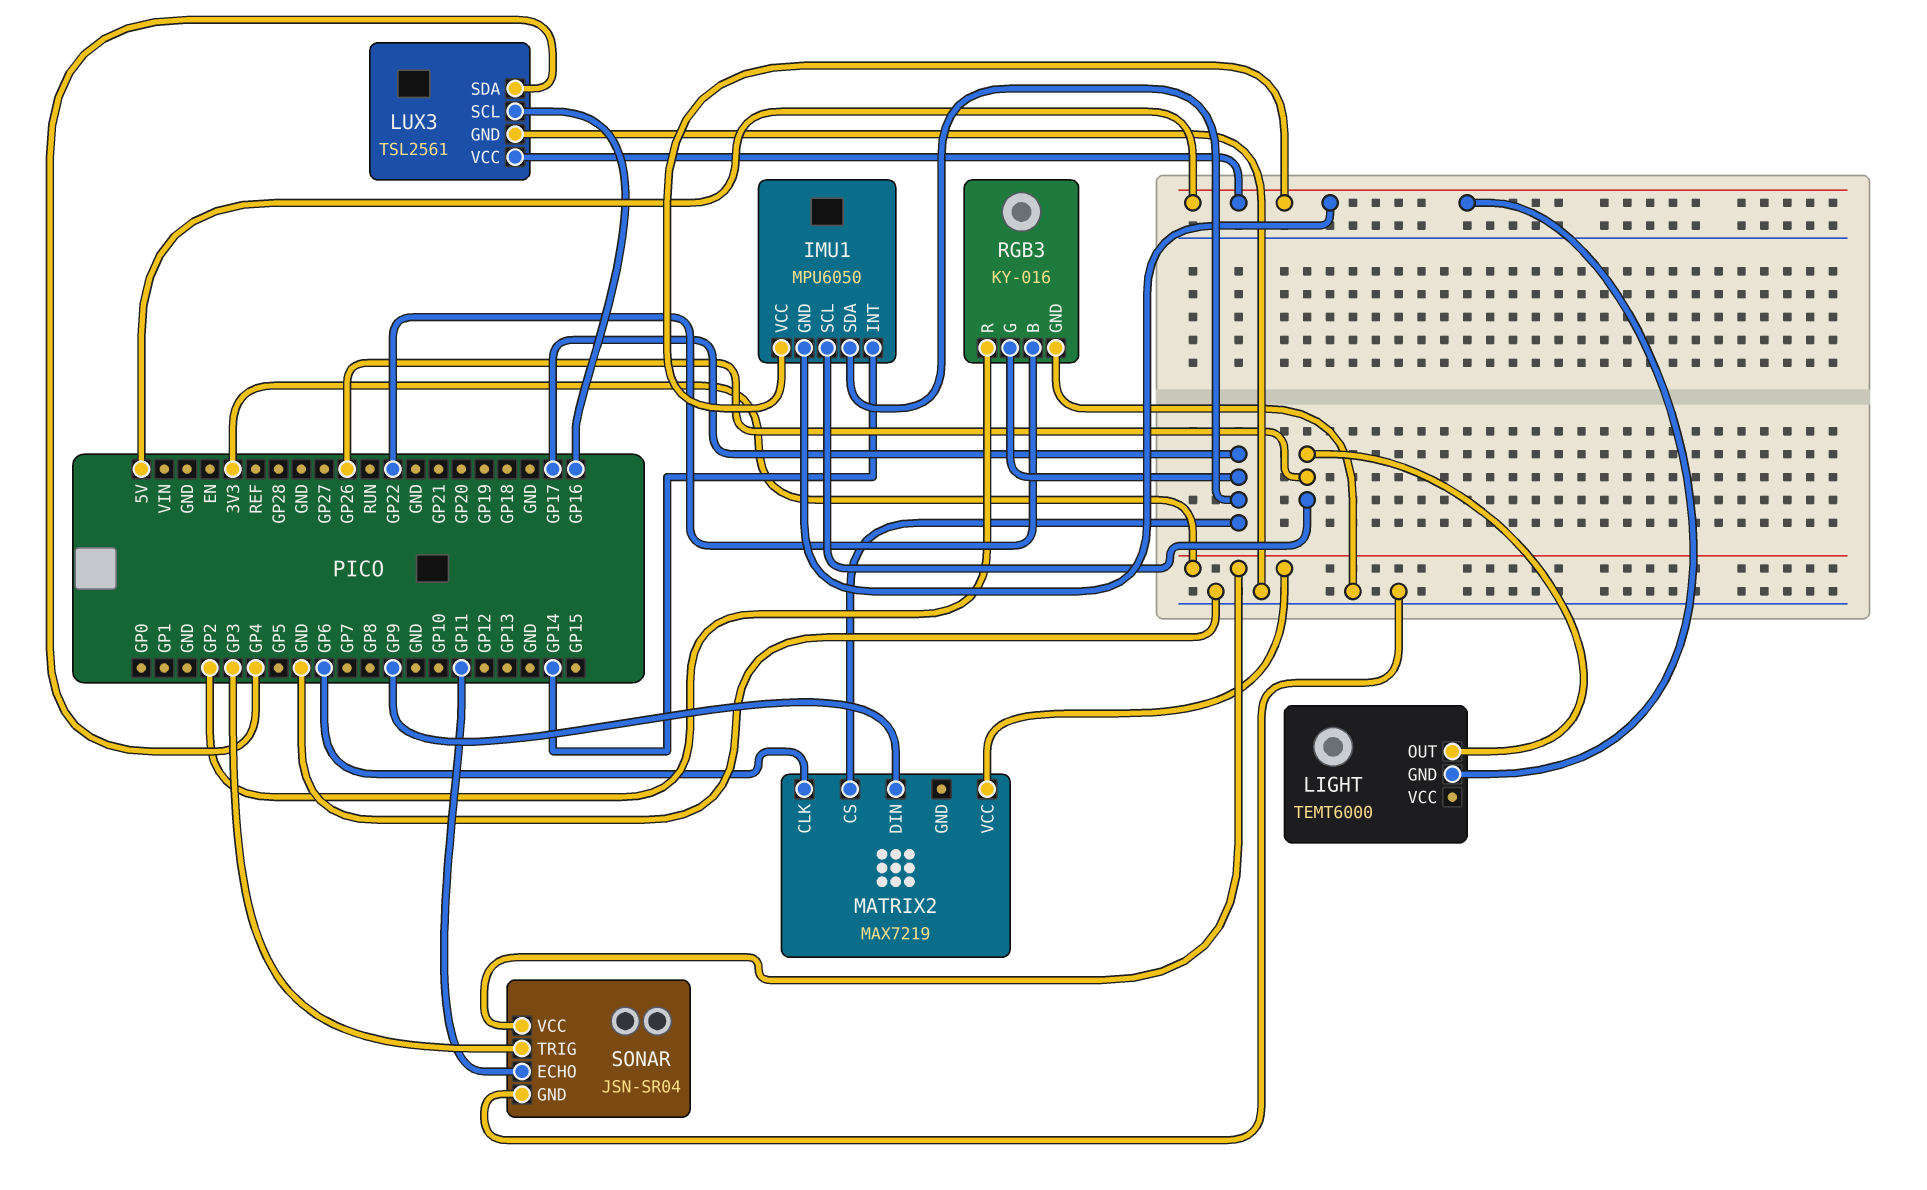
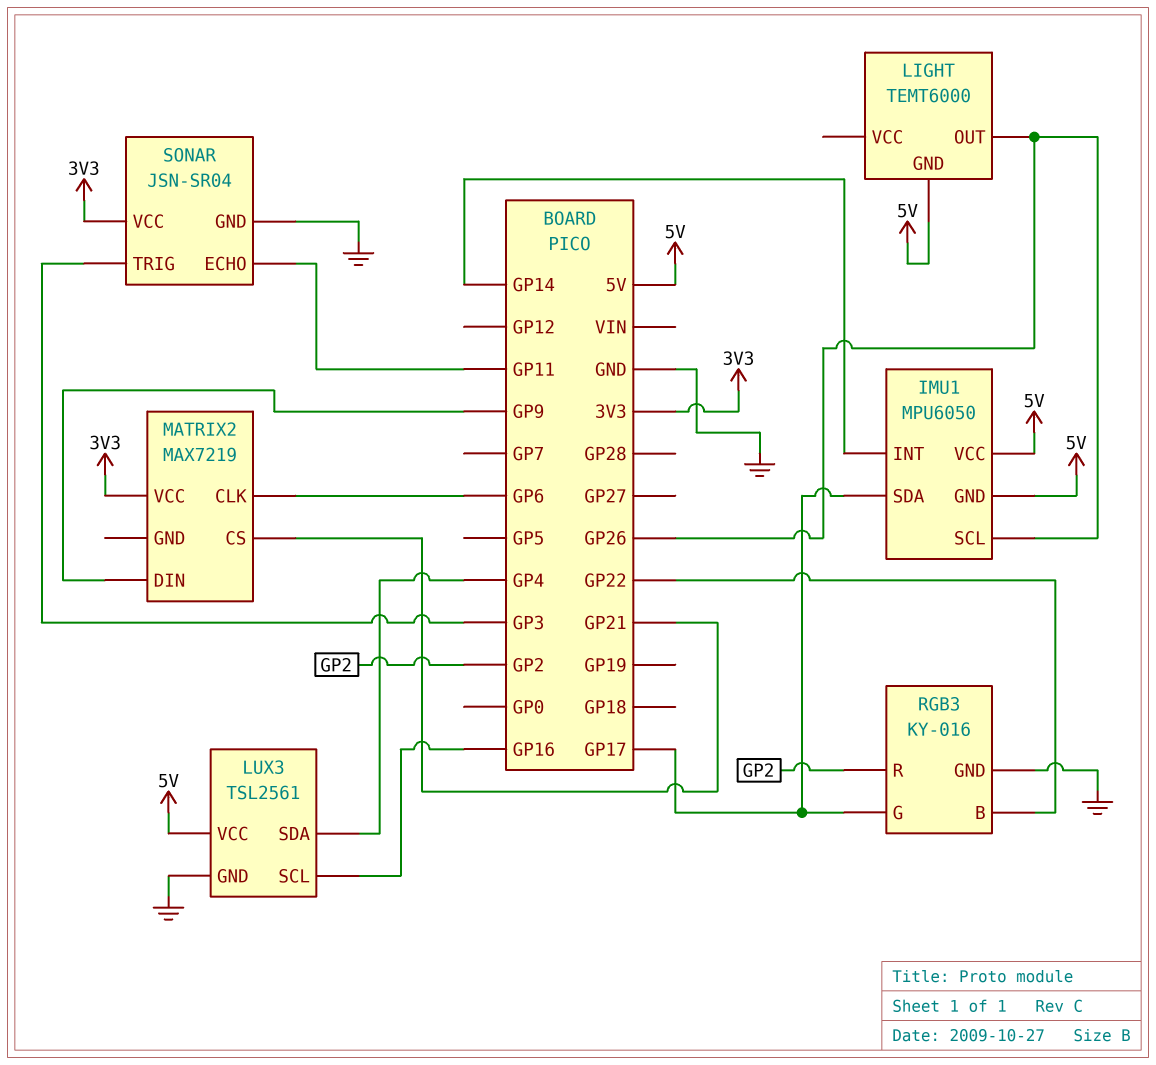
MATRIX2 pin CS: GP17 -> GP21

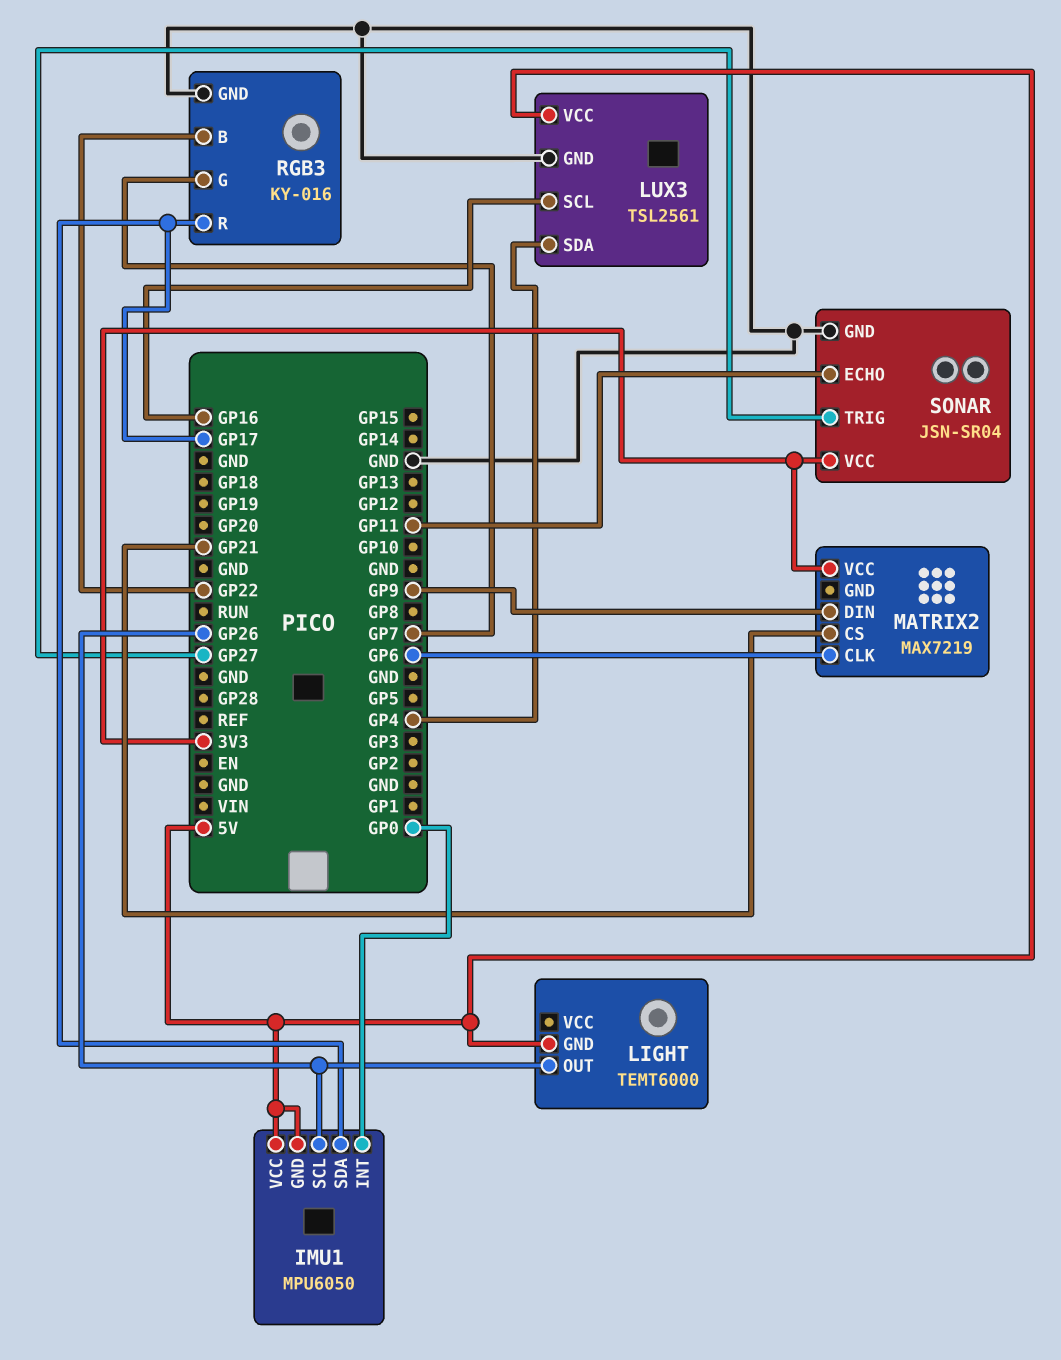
IMU1 pin INT: GP14 -> GP0
RGB3 pin G: GP17 -> GP7
RGB3 pin R: GP2 -> GP17
SONAR pin TRIG: GP3 -> GP27

